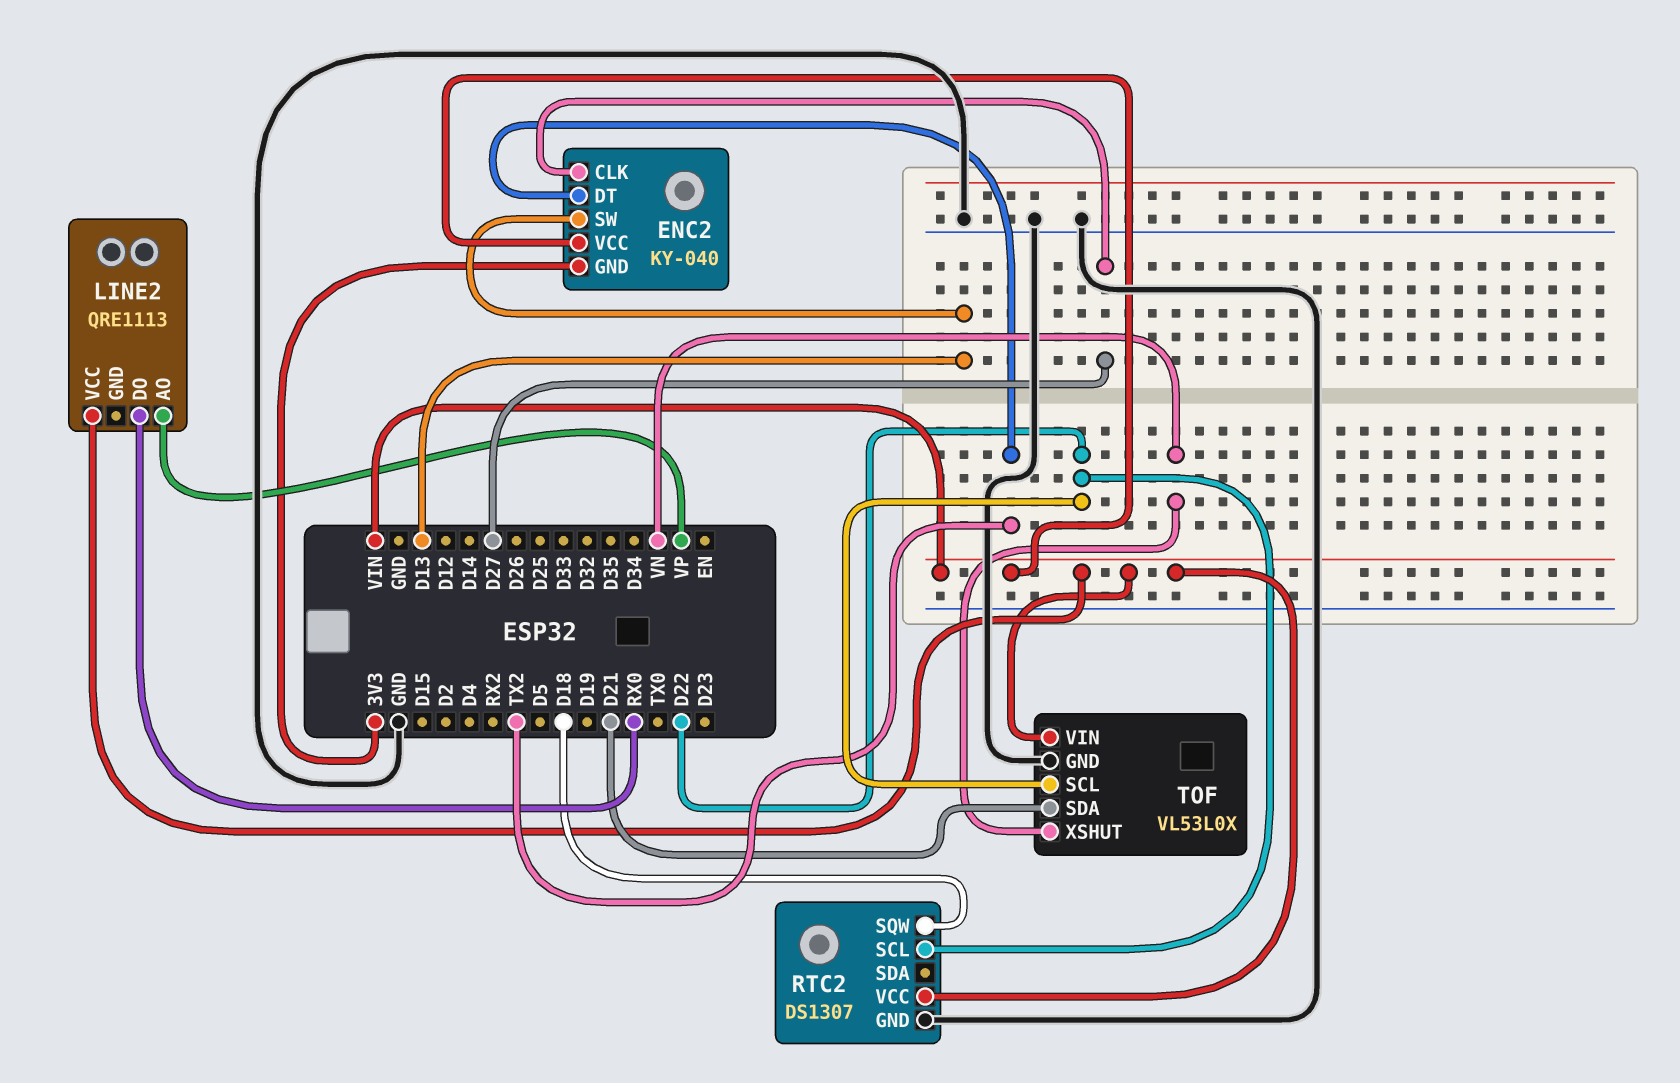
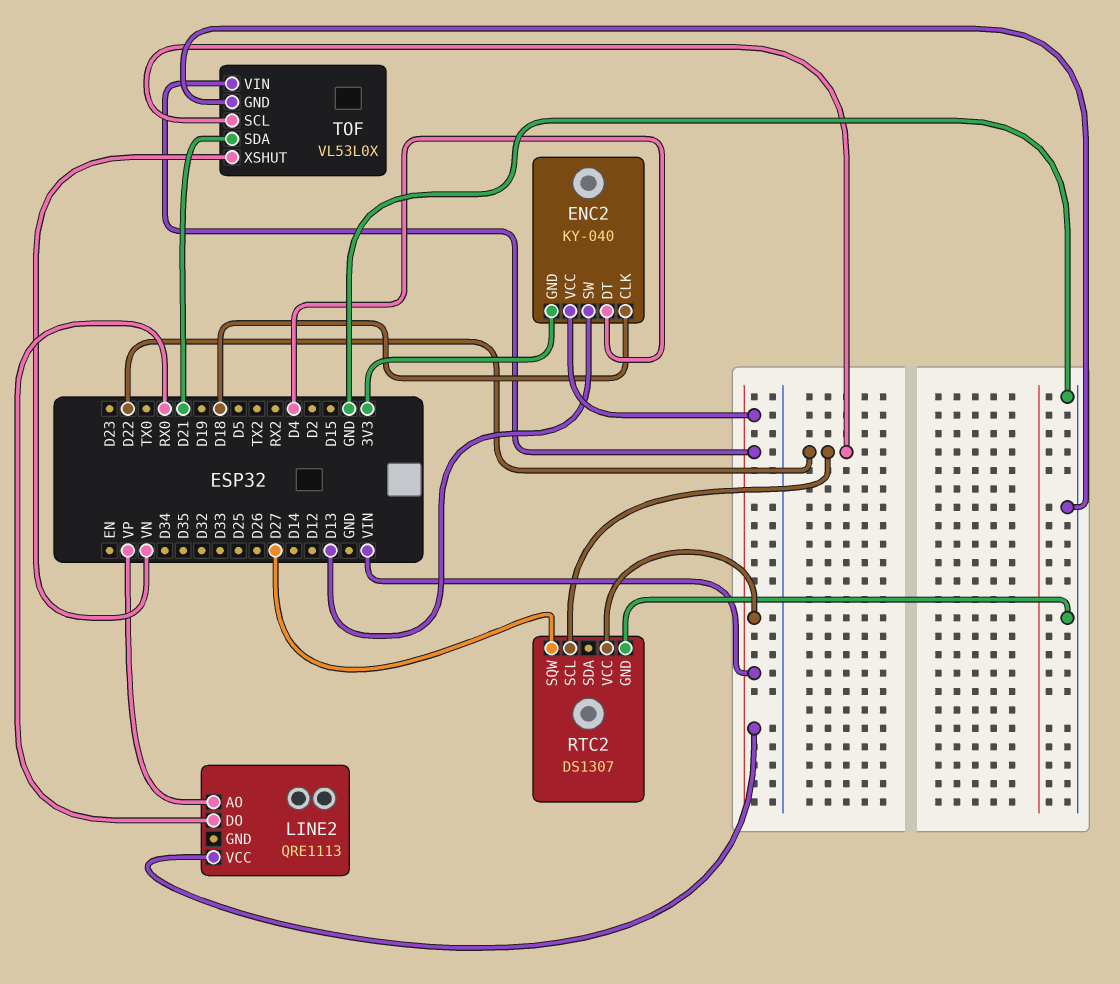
ENC2 pin CLK: D27 -> D18
ENC2 pin DT: TX2 -> D4
RTC2 pin SQW: D18 -> D27

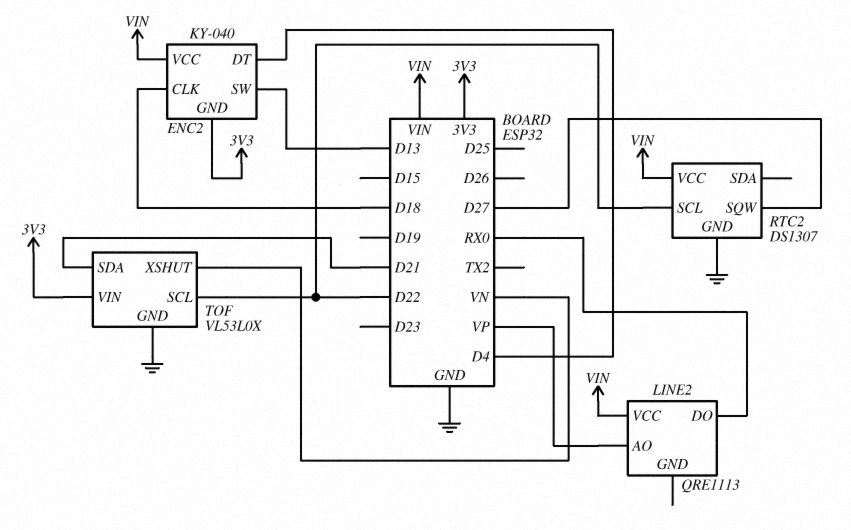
TOF pin VIN: VIN -> 3V3

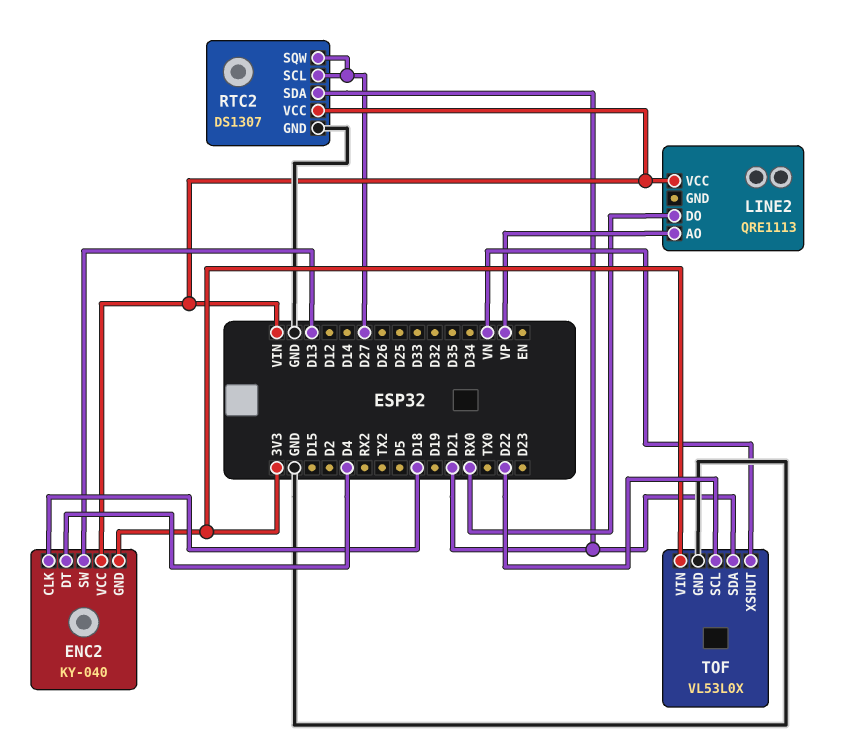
RTC2 pin SCL: D22 -> D27
RTC2 pin SDA: none -> D21

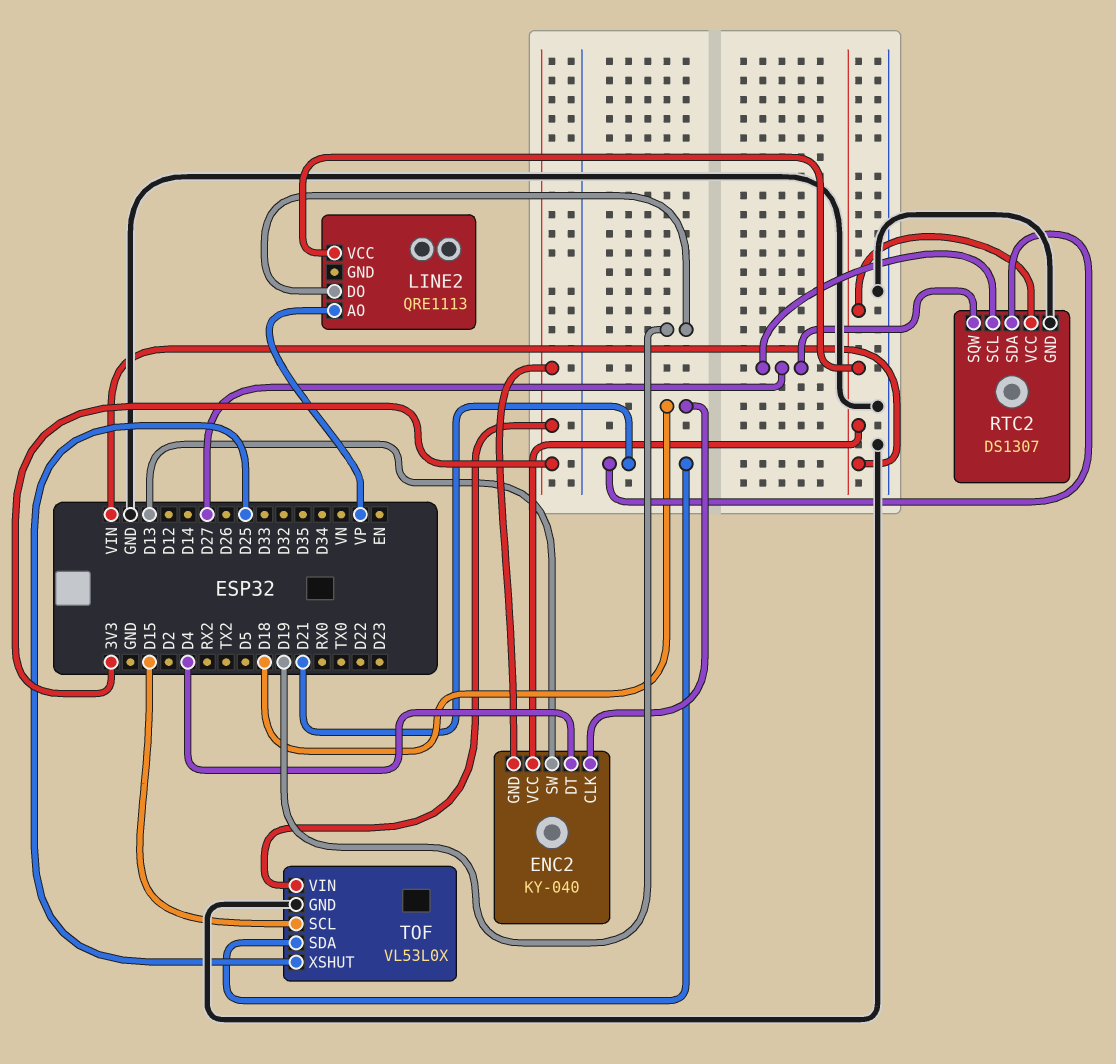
LINE2 pin DO: RX0 -> D19
TOF pin SCL: D22 -> D15
TOF pin XSHUT: VN -> D25

